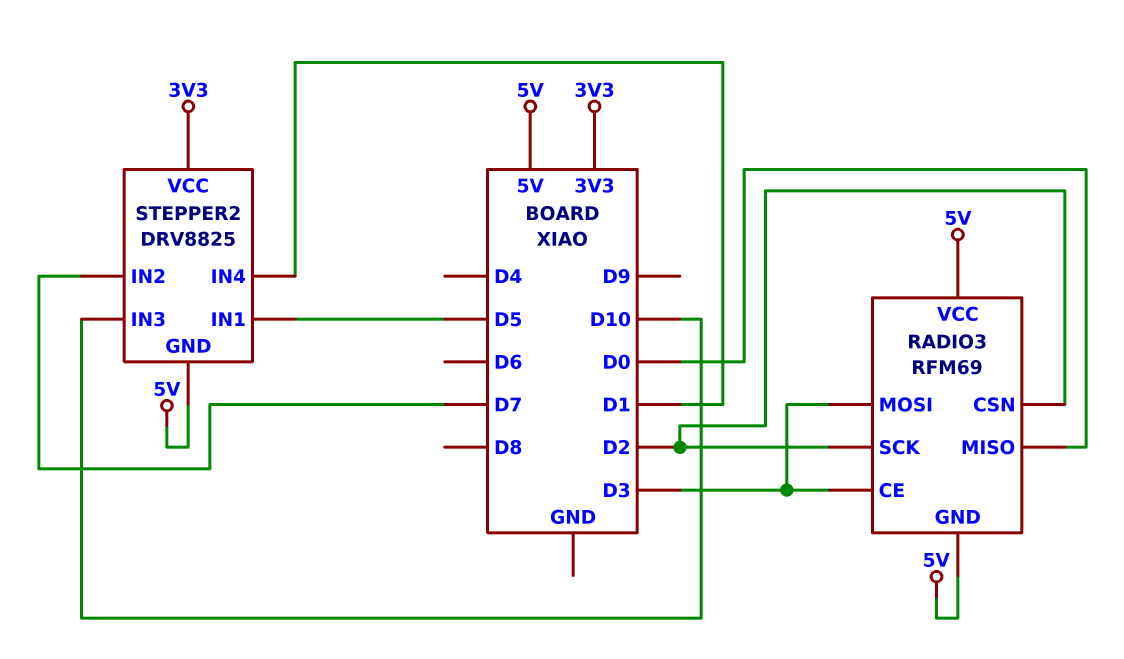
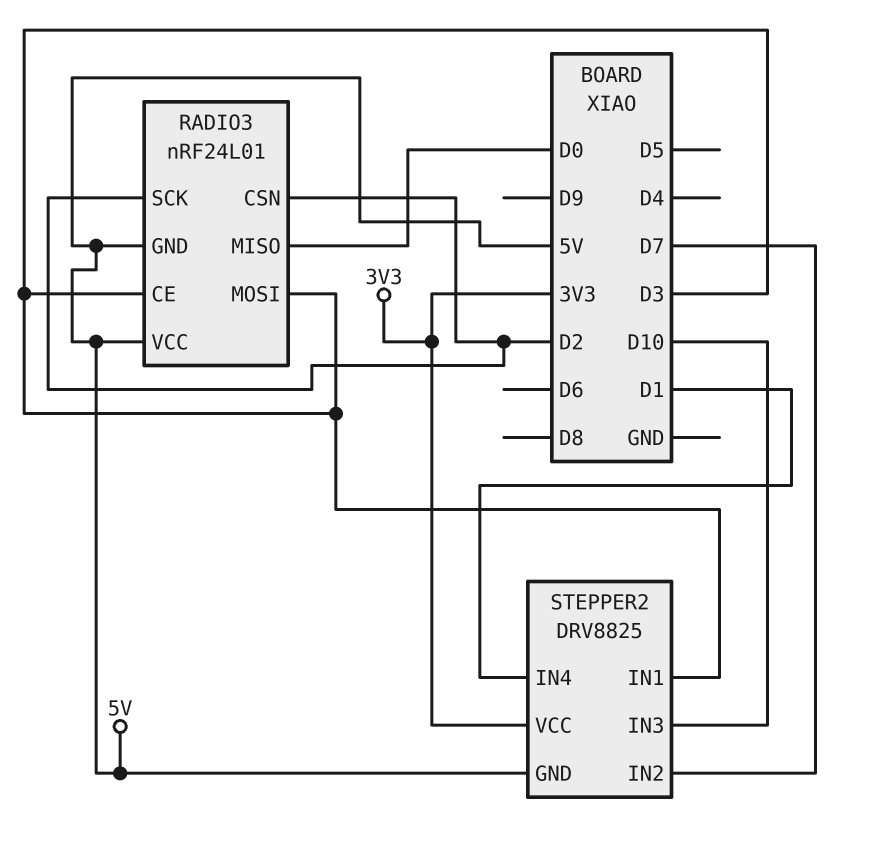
RADIO3: RFM69 -> nRF24L01
STEPPER2 pin IN1: D5 -> D3

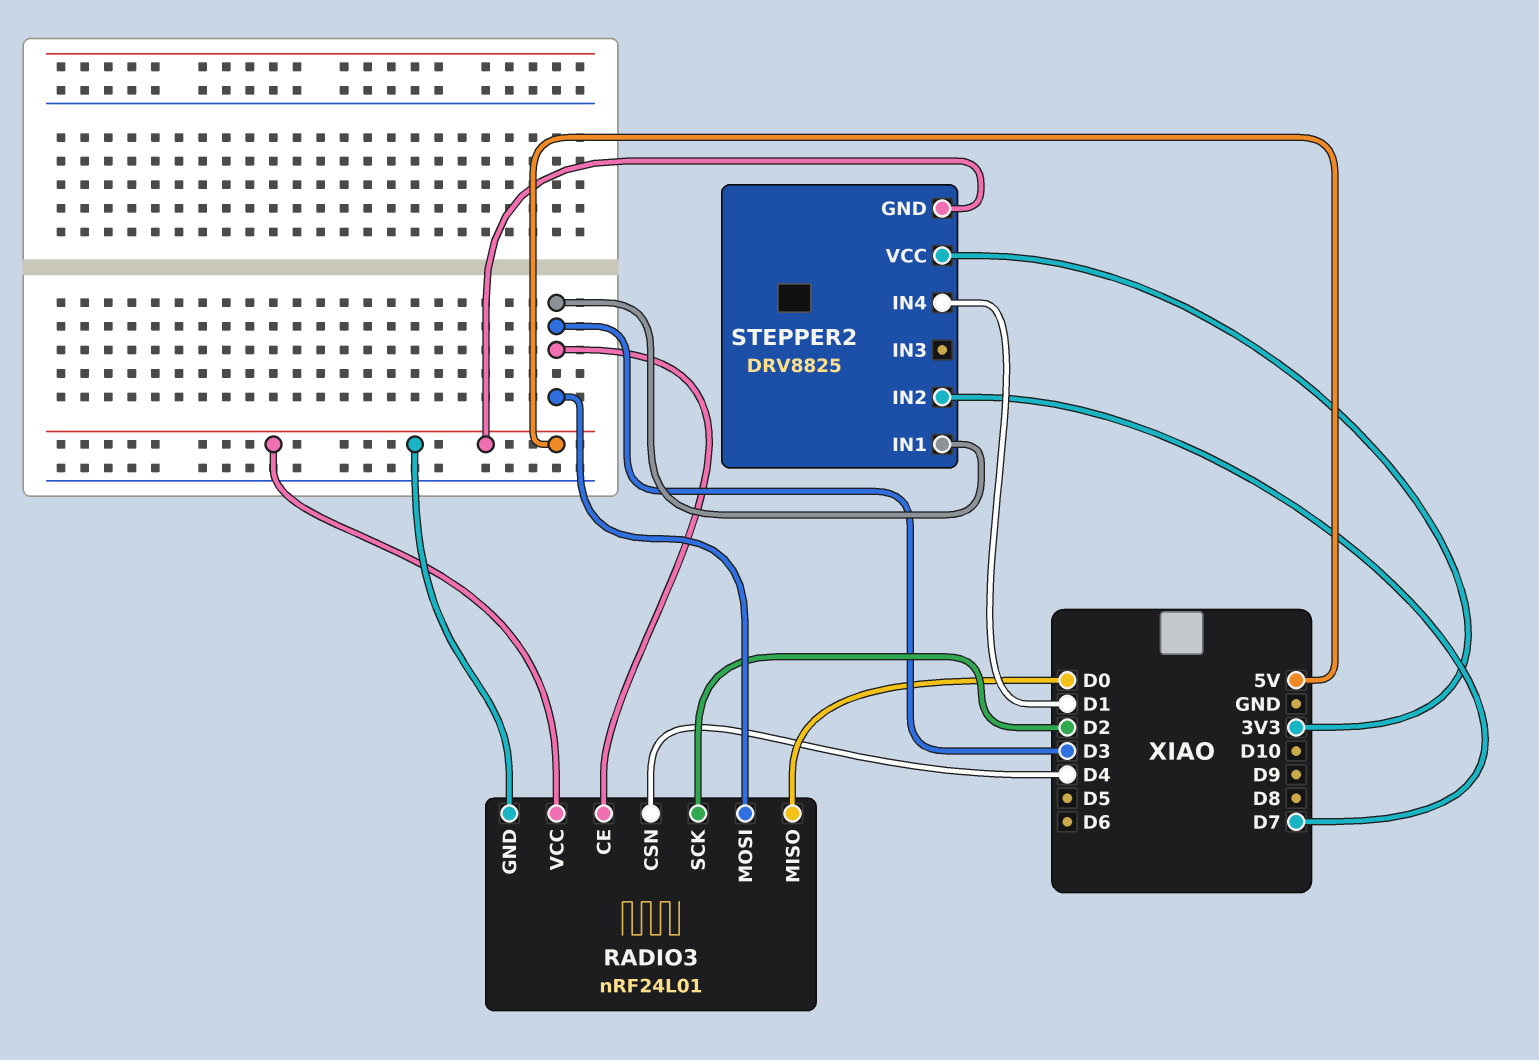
RADIO3 pin CSN: D2 -> D4
STEPPER2 pin IN3: D10 -> none

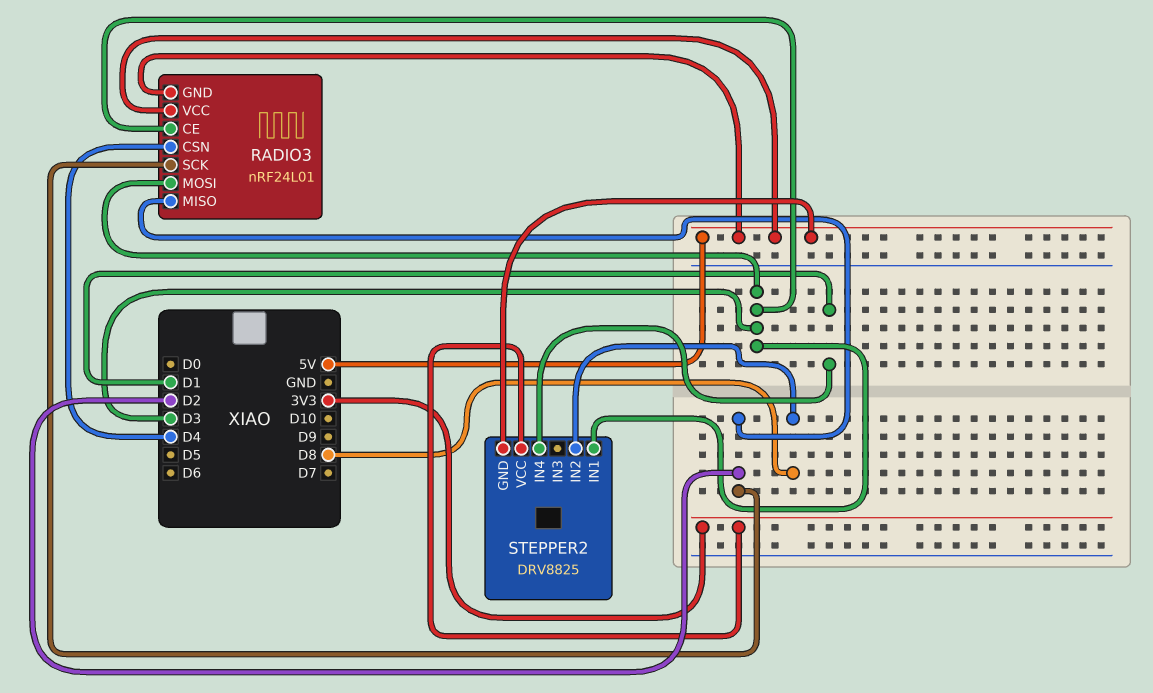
RADIO3 pin MISO: D0 -> D2
STEPPER2 pin IN2: D7 -> D8

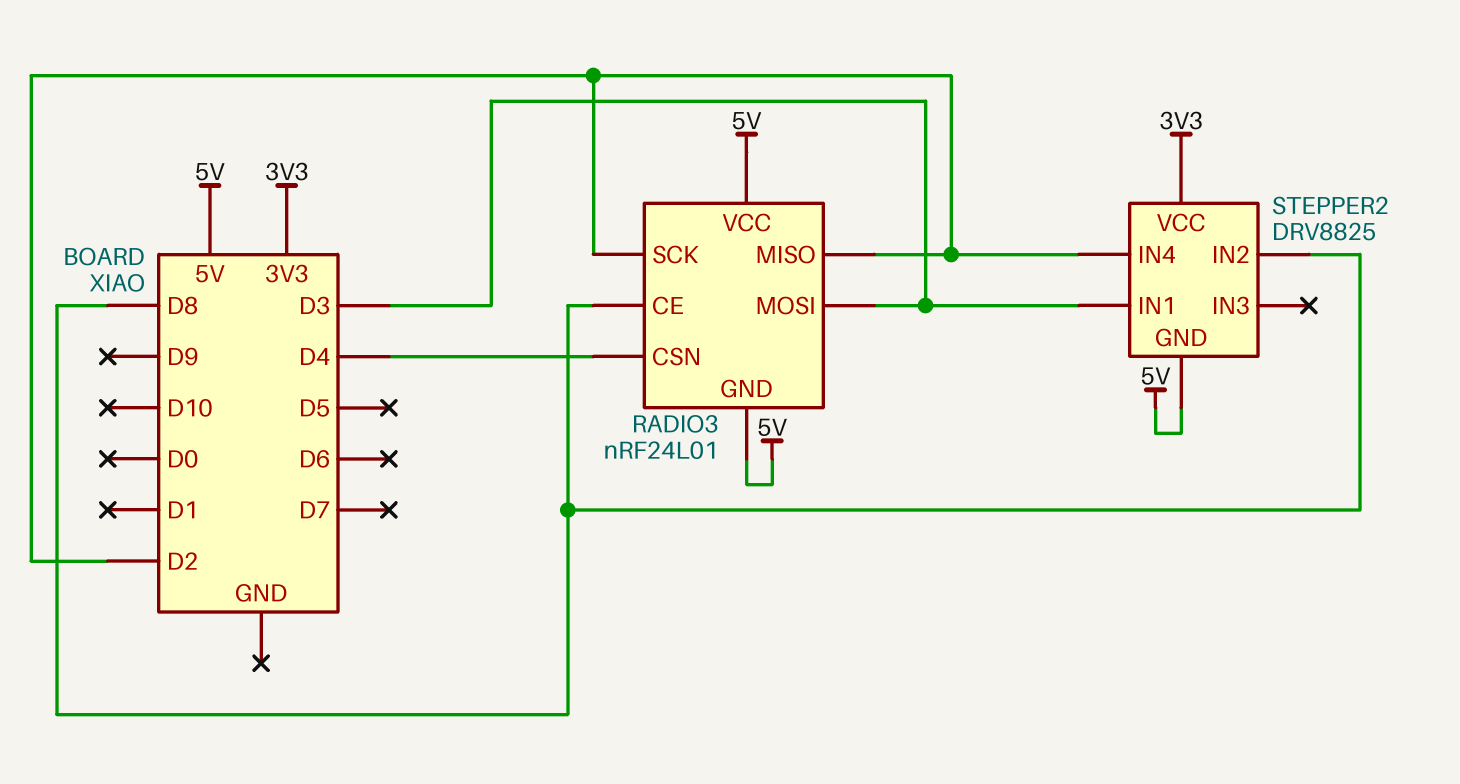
RADIO3 pin CE: D3 -> D8
STEPPER2 pin IN4: D1 -> D2

